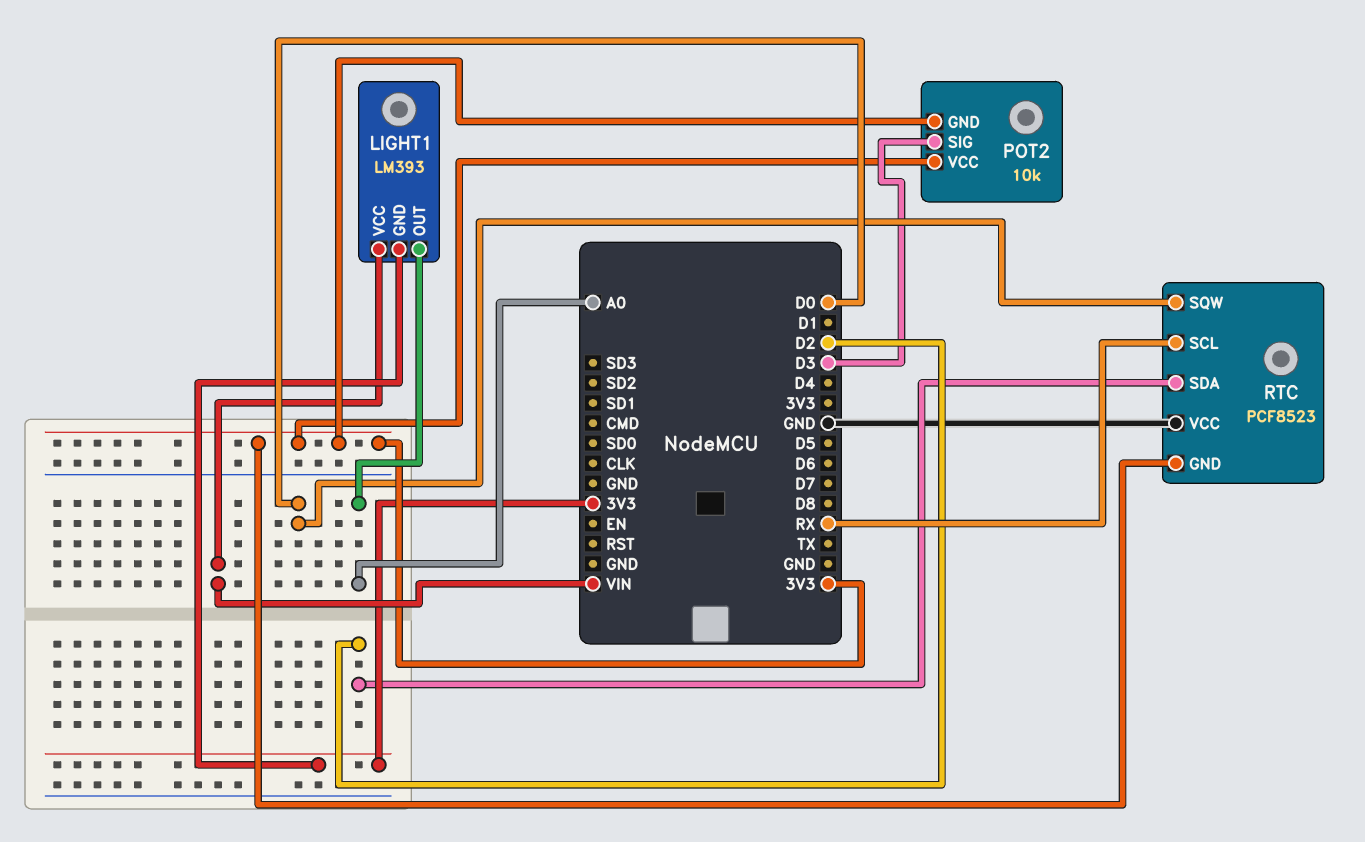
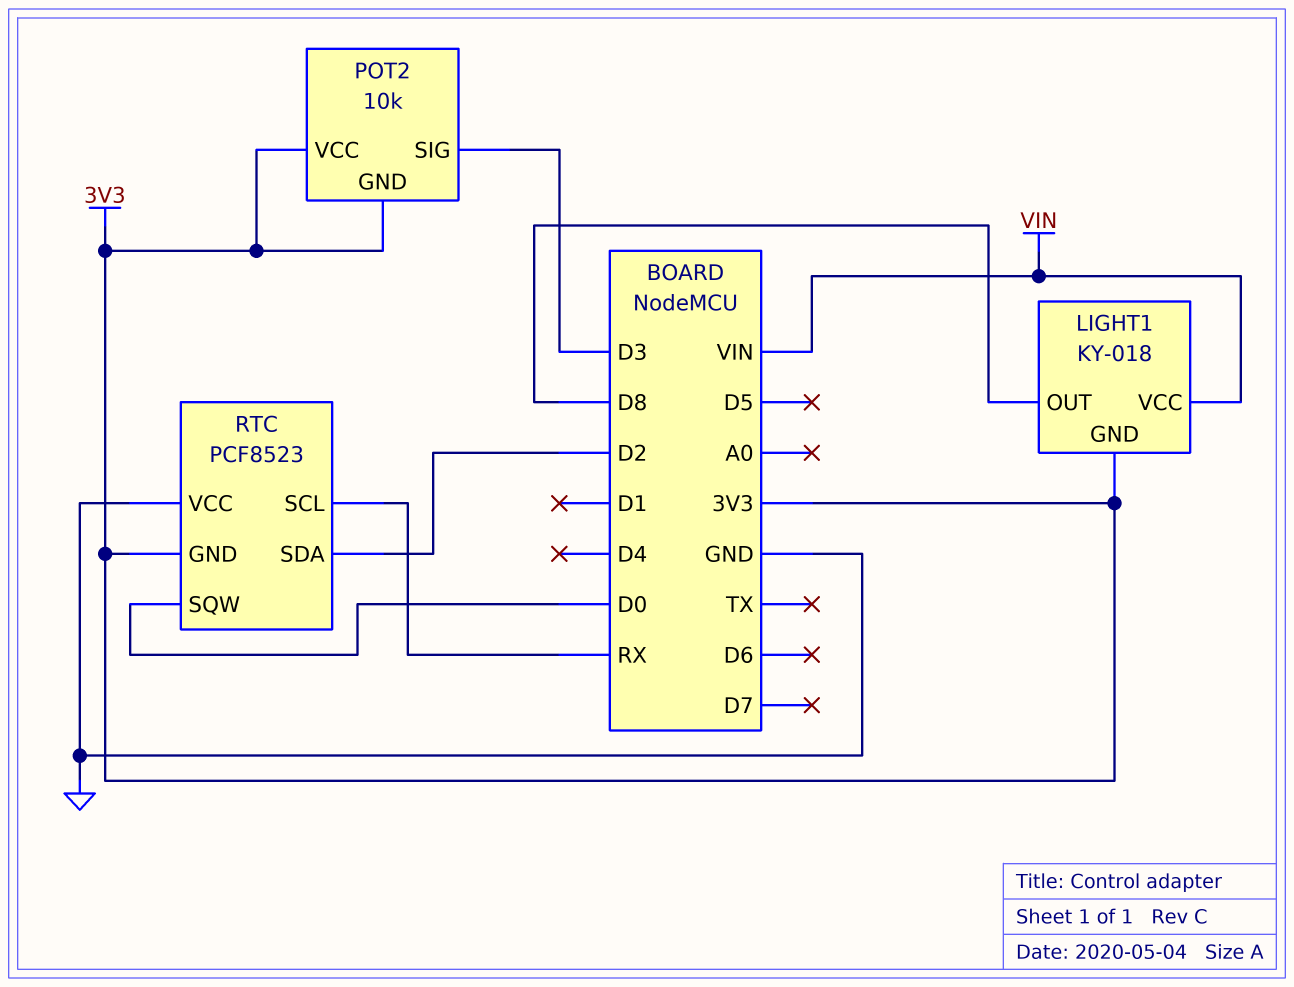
LIGHT1: LM393 -> KY-018
LIGHT1 pin OUT: A0 -> D8

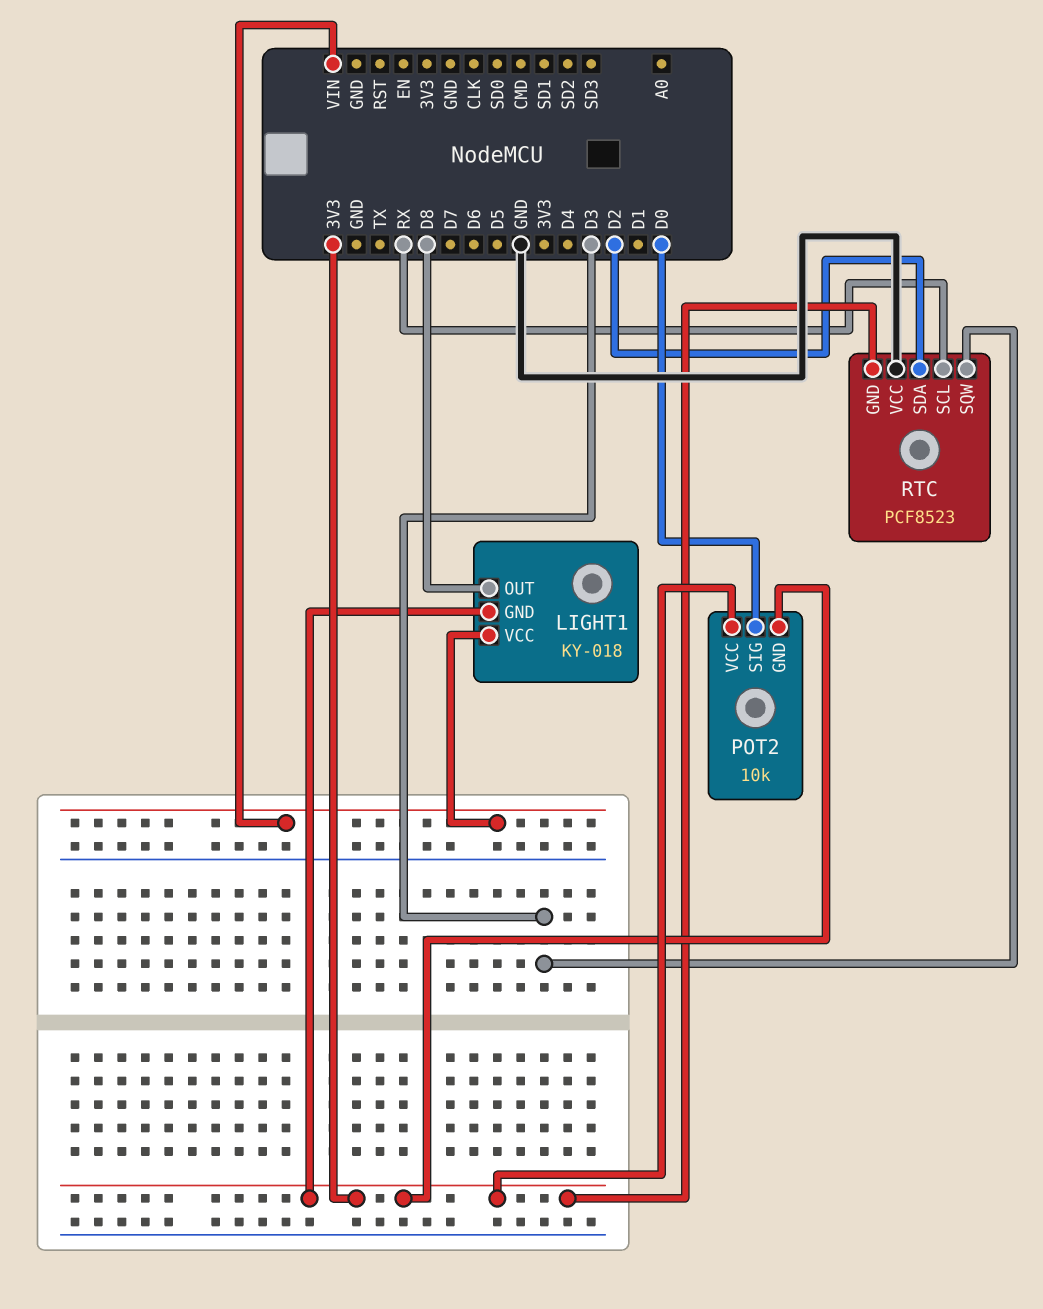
POT2 pin SIG: D3 -> D0
RTC pin SQW: D0 -> D3

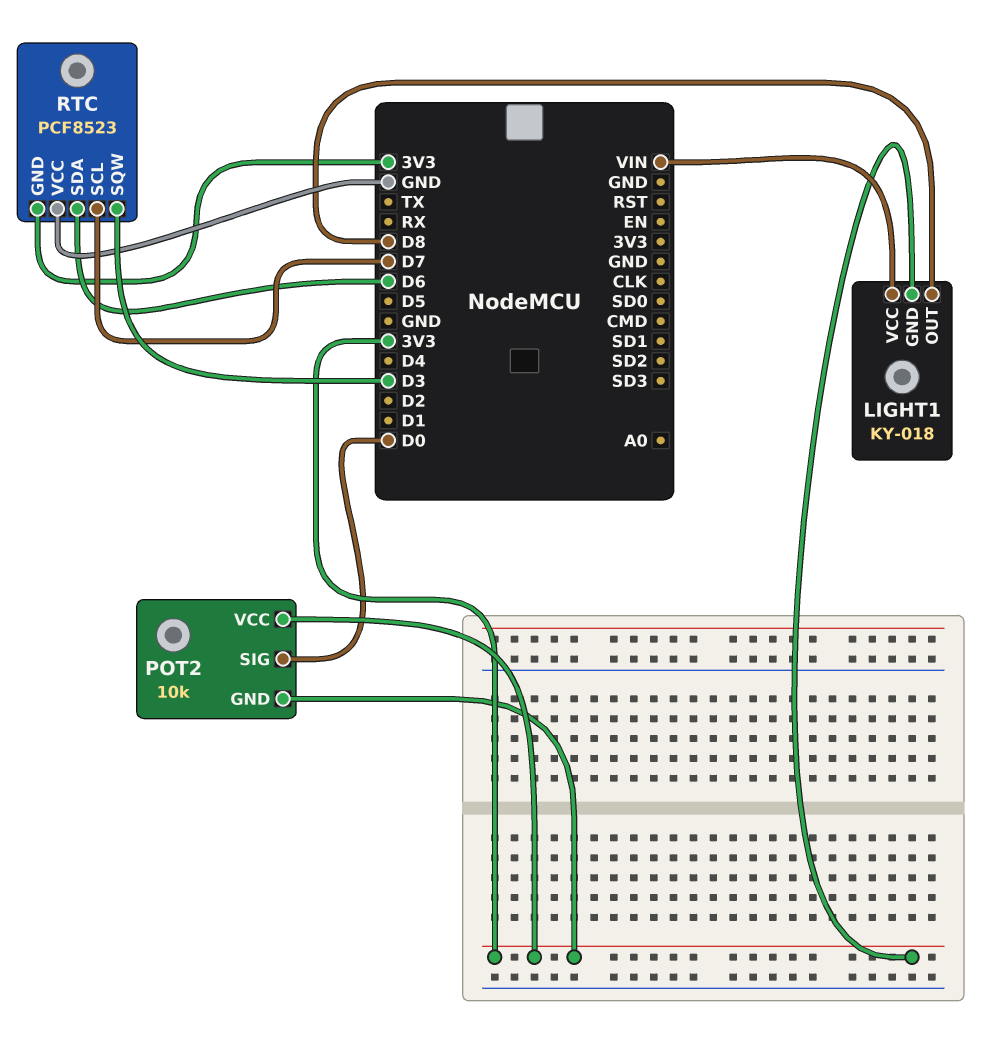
RTC pin SCL: RX -> D7
RTC pin SDA: D2 -> D6

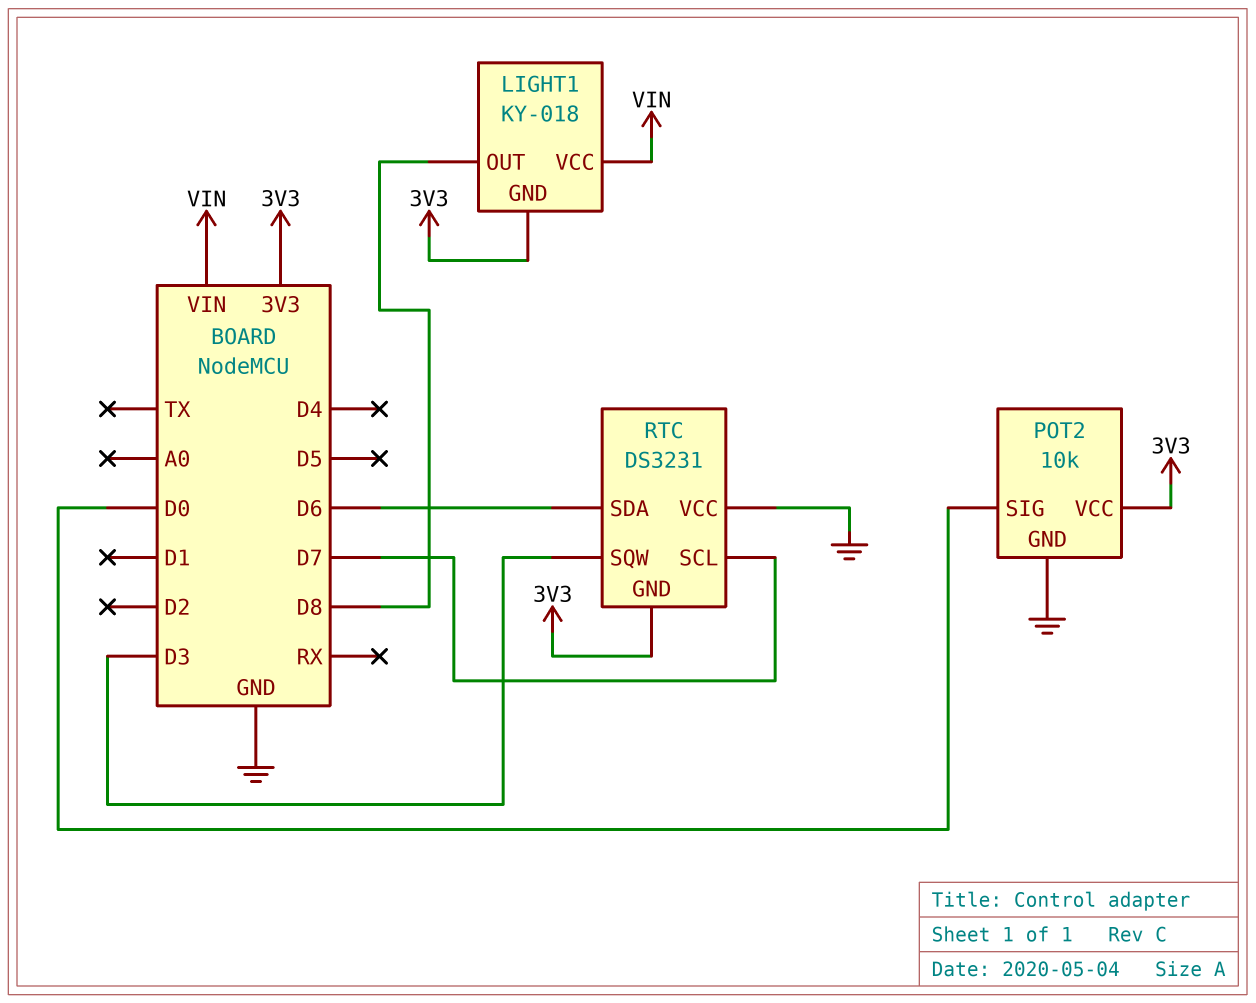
POT2 pin GND: 3V3 -> GND
RTC: PCF8523 -> DS3231

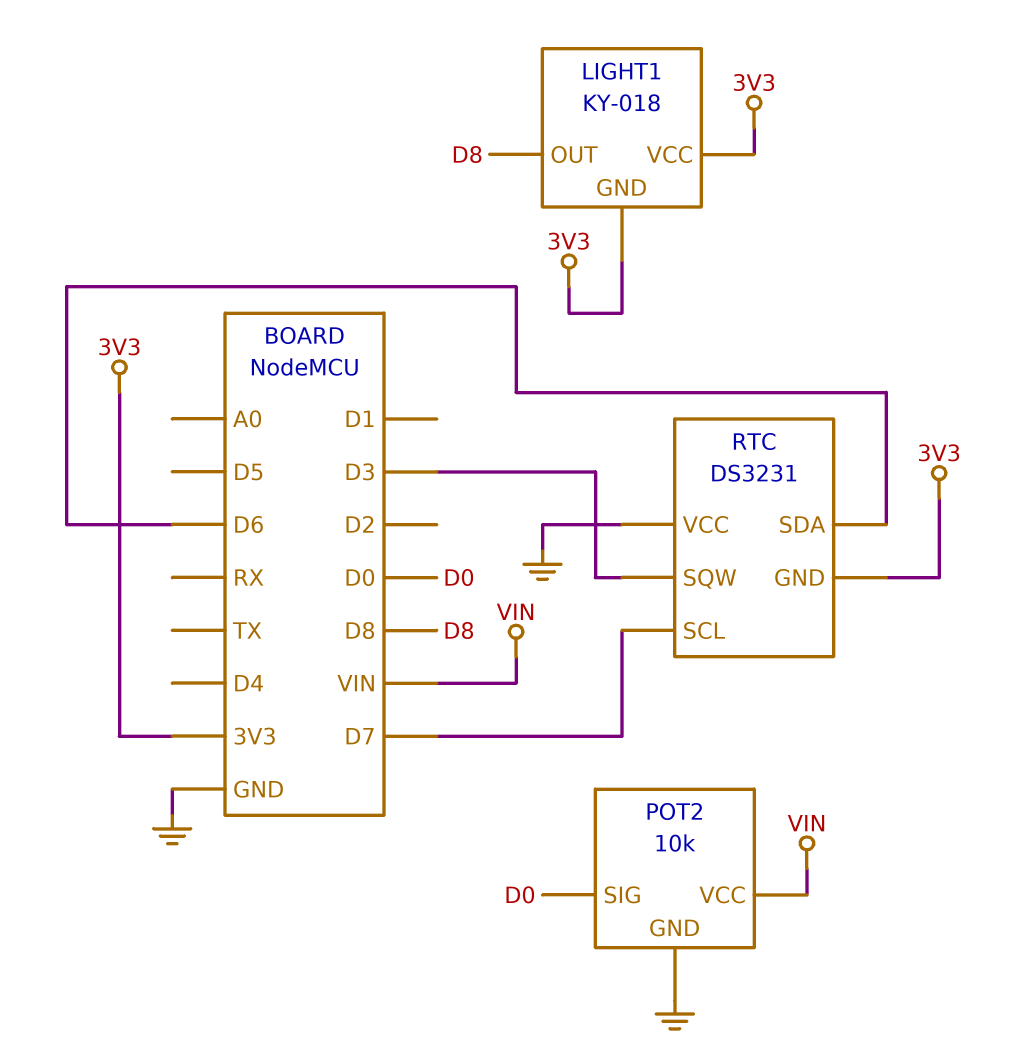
LIGHT1 pin VCC: VIN -> 3V3
POT2 pin VCC: 3V3 -> VIN

